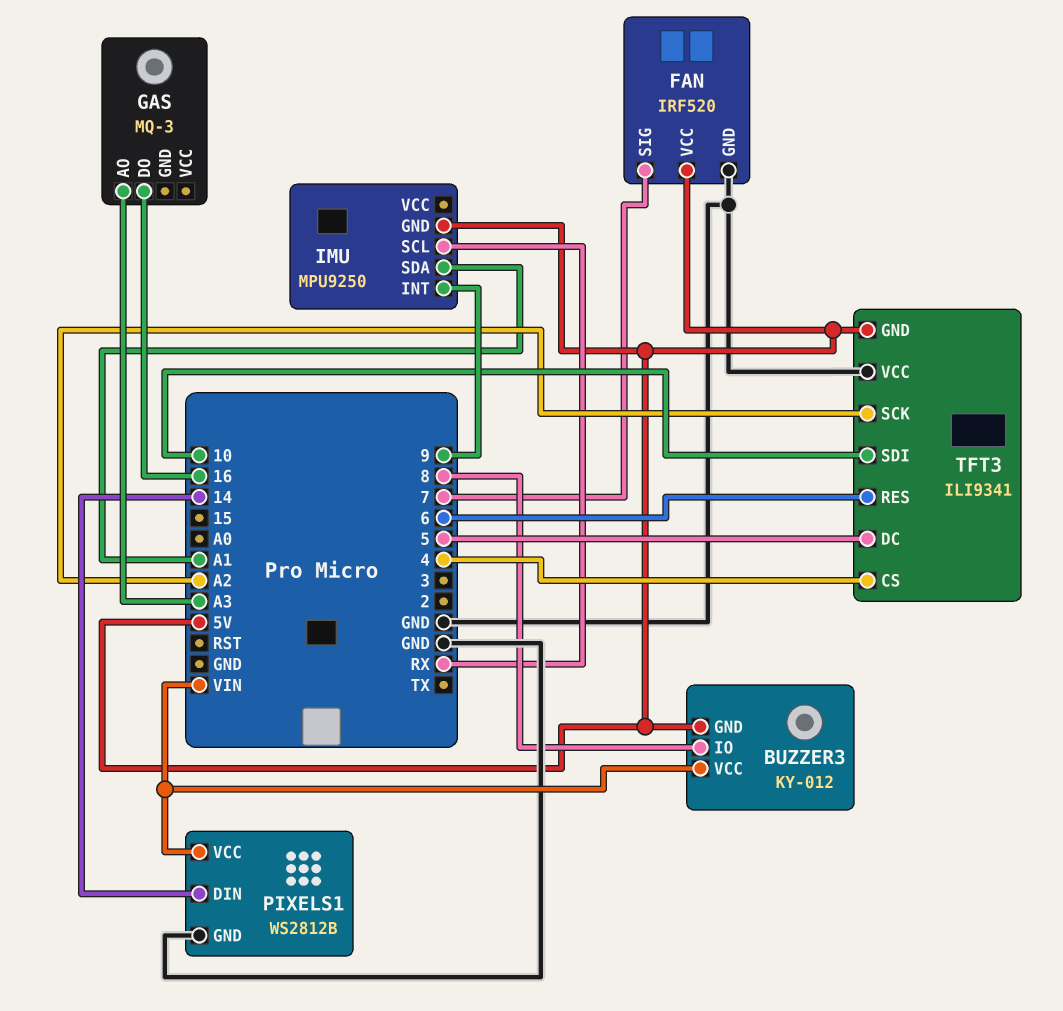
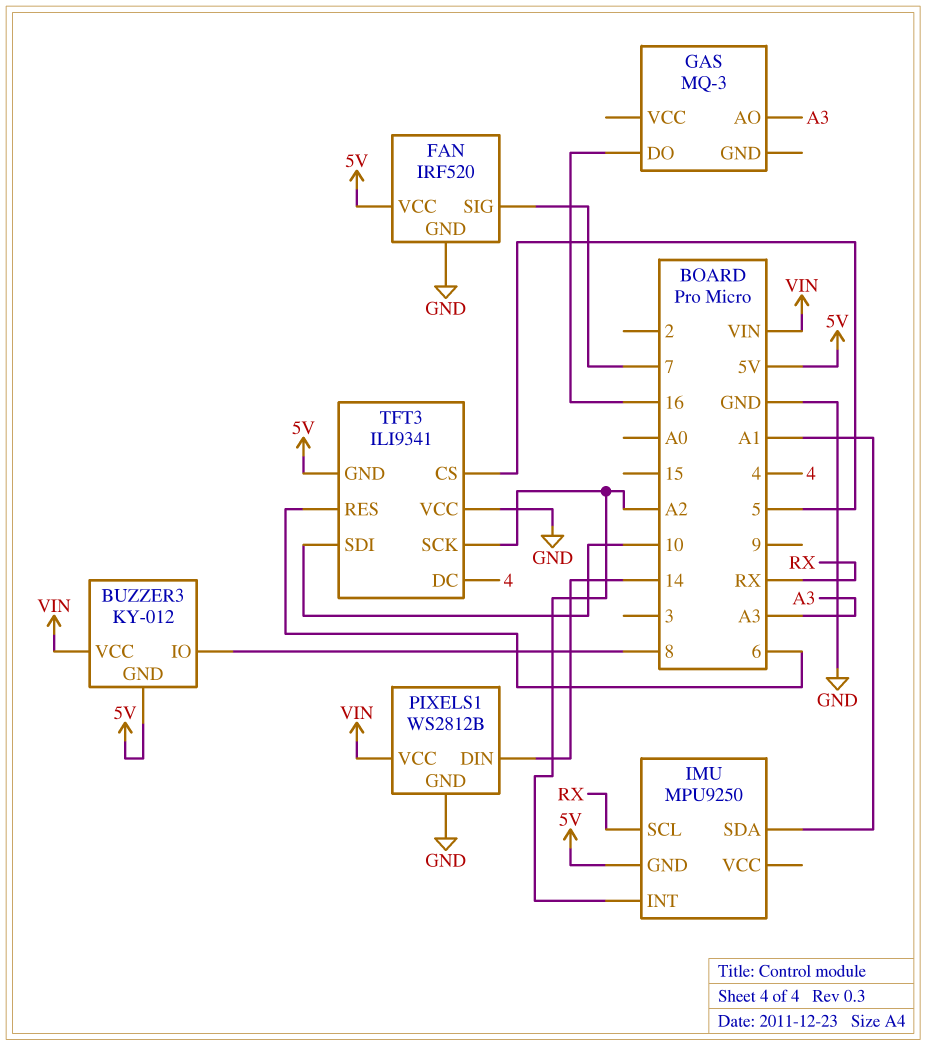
IMU pin INT: 9 -> A2
TFT3 pin CS: 4 -> 5
TFT3 pin DC: 5 -> 4

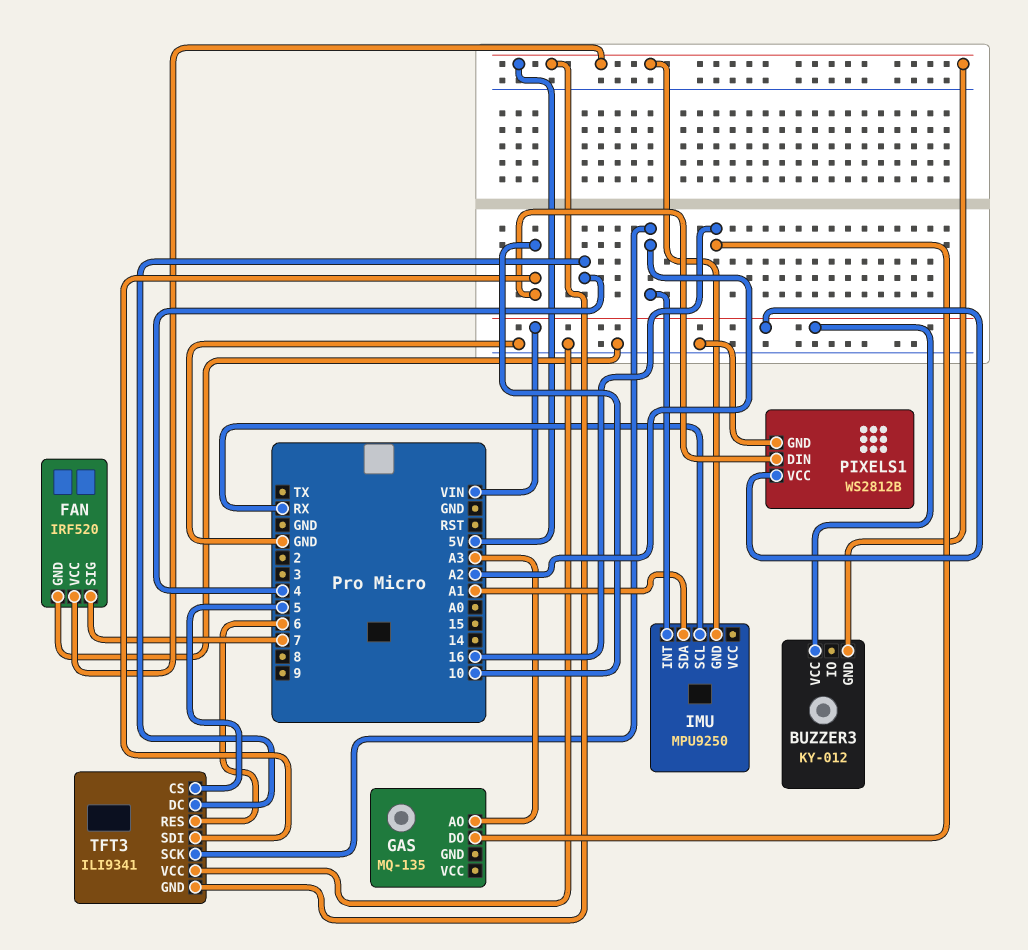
BUZZER3 pin IO: 8 -> none
GAS: MQ-3 -> MQ-135
PIXELS1 pin DIN: 14 -> 10

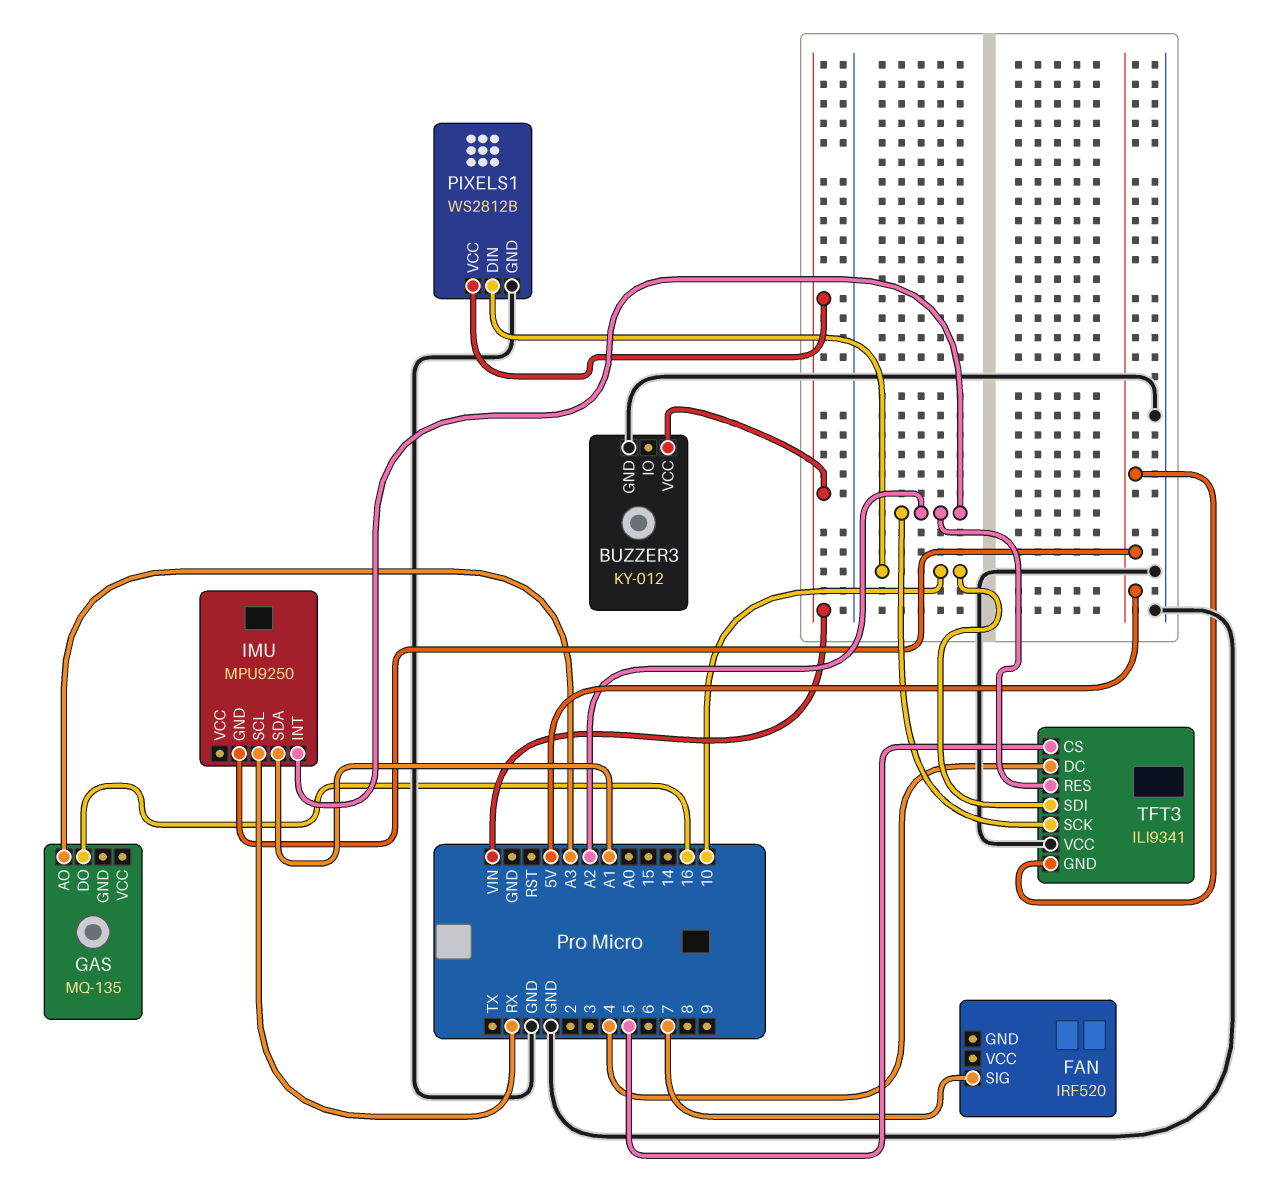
BUZZER3 pin GND: 5V -> GND
FAN pin GND: GND -> none
FAN pin VCC: 5V -> none
TFT3 pin RES: 6 -> A2

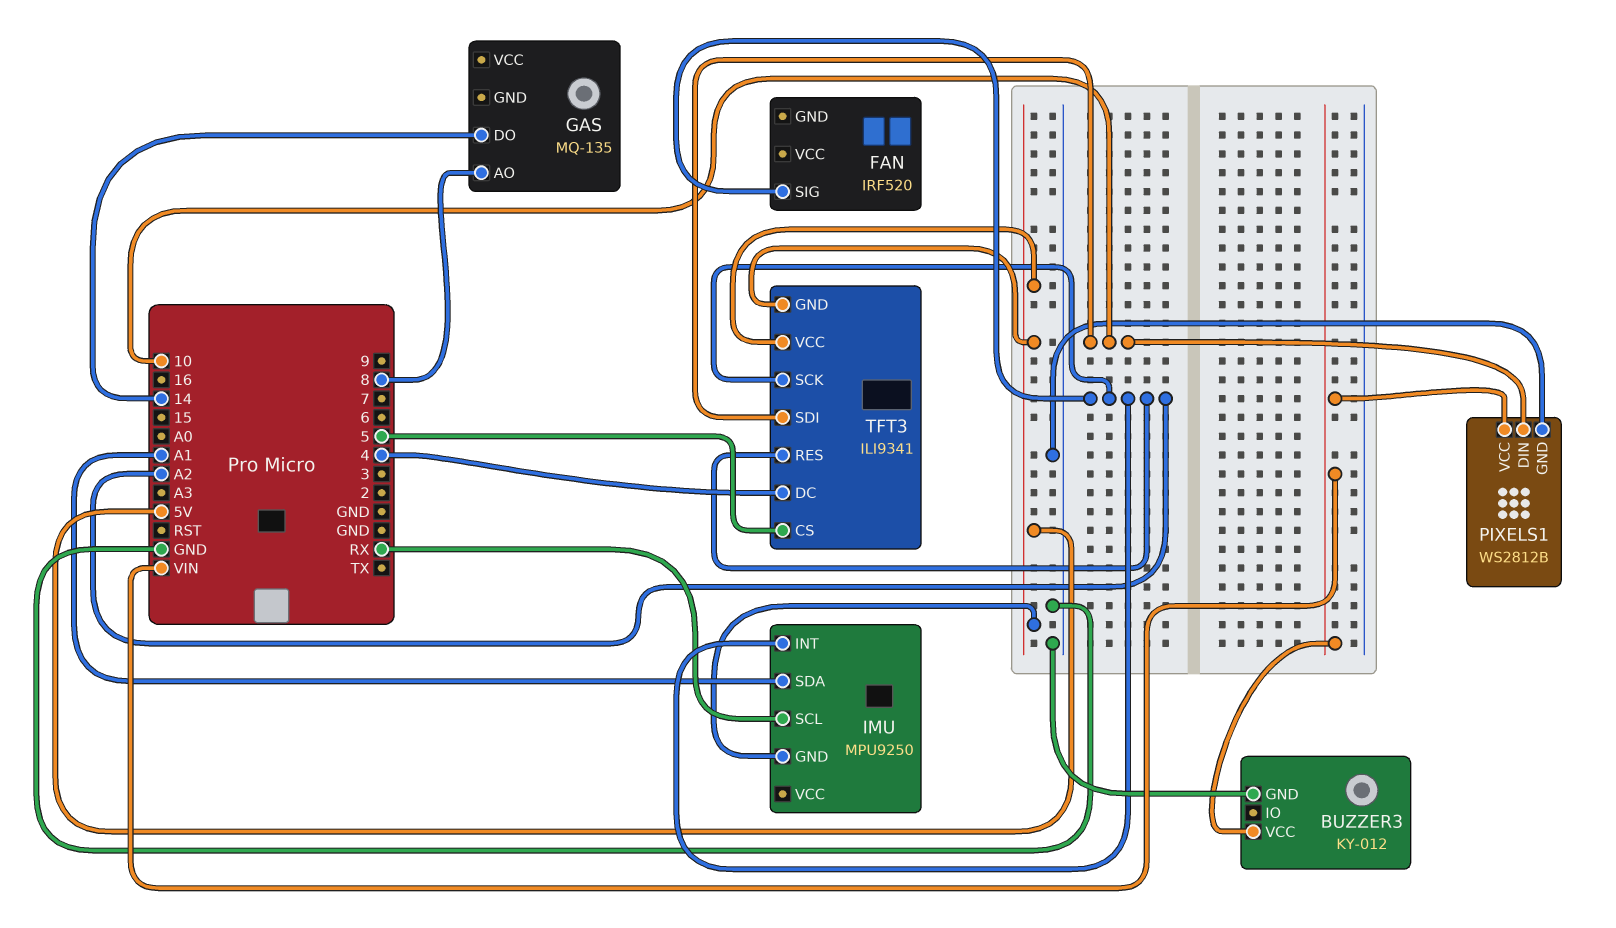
FAN pin SIG: 7 -> A2
GAS pin AO: A3 -> 8
GAS pin DO: 16 -> 14
TFT3 pin VCC: GND -> 5V

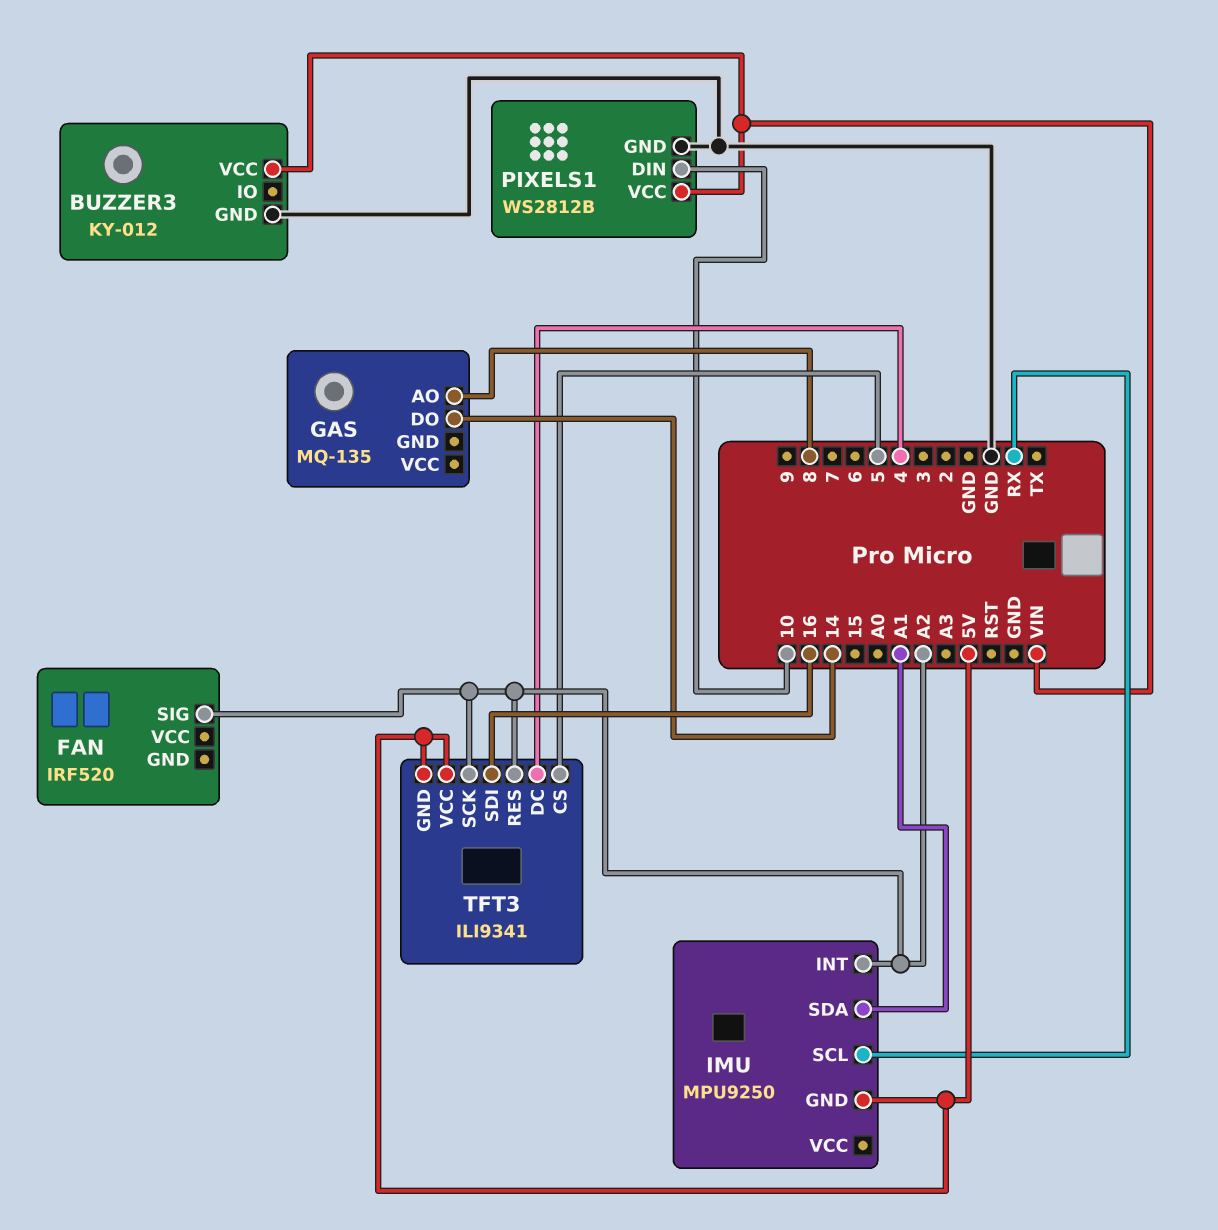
TFT3 pin SDI: 10 -> 16

